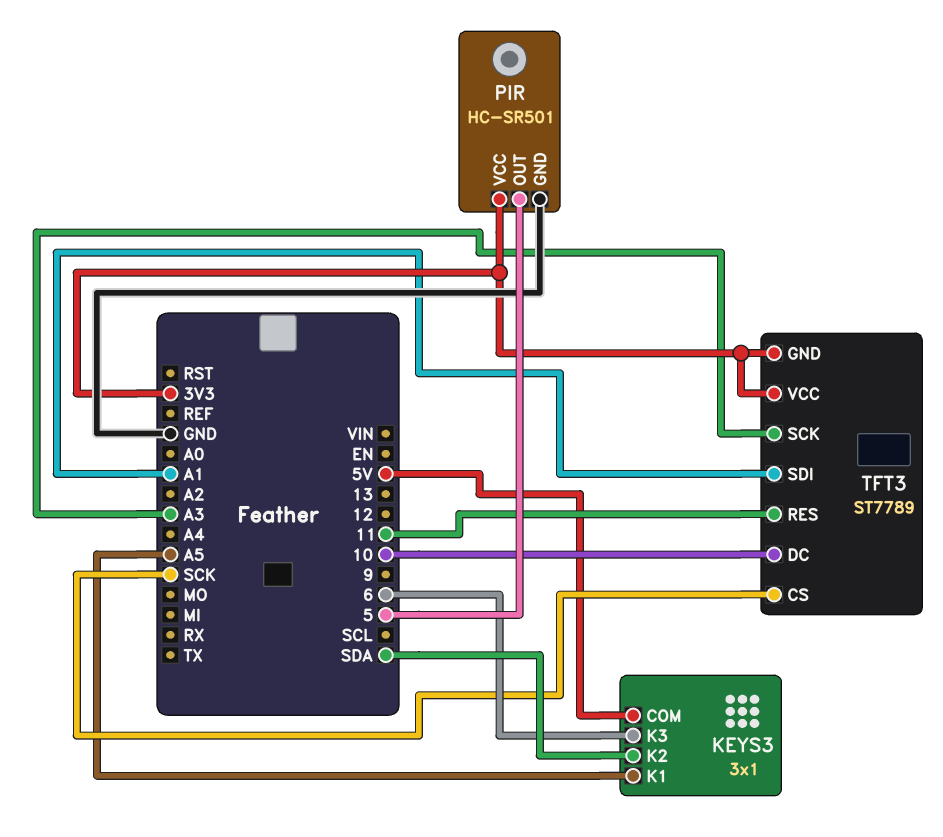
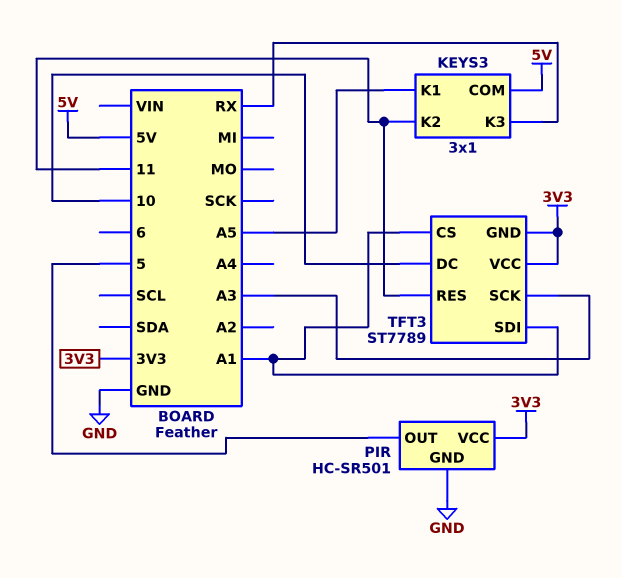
KEYS3 pin K2: SDA -> 11
KEYS3 pin K3: 6 -> RX
TFT3 pin CS: SCK -> A1

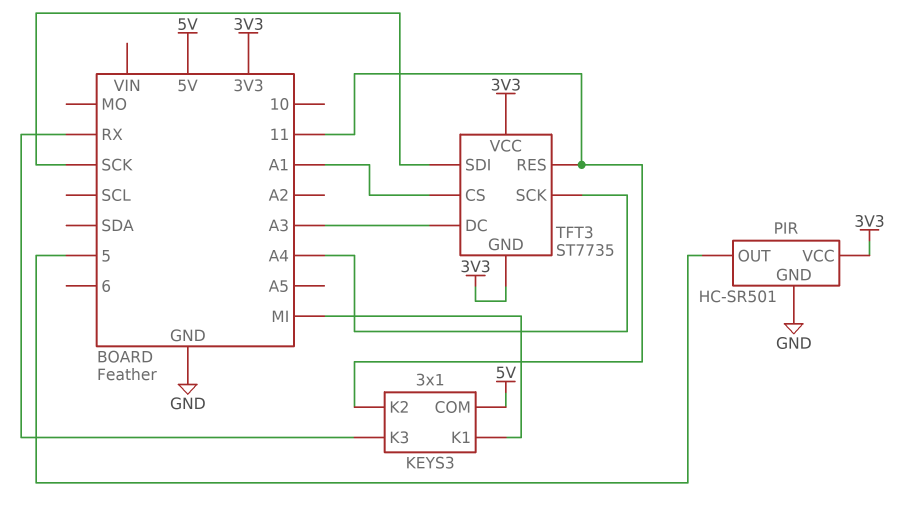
KEYS3 pin K1: A5 -> MI
TFT3: ST7789 -> ST7735
TFT3 pin DC: 10 -> A3
TFT3 pin SCK: A3 -> A4
TFT3 pin SDI: A1 -> SCK

